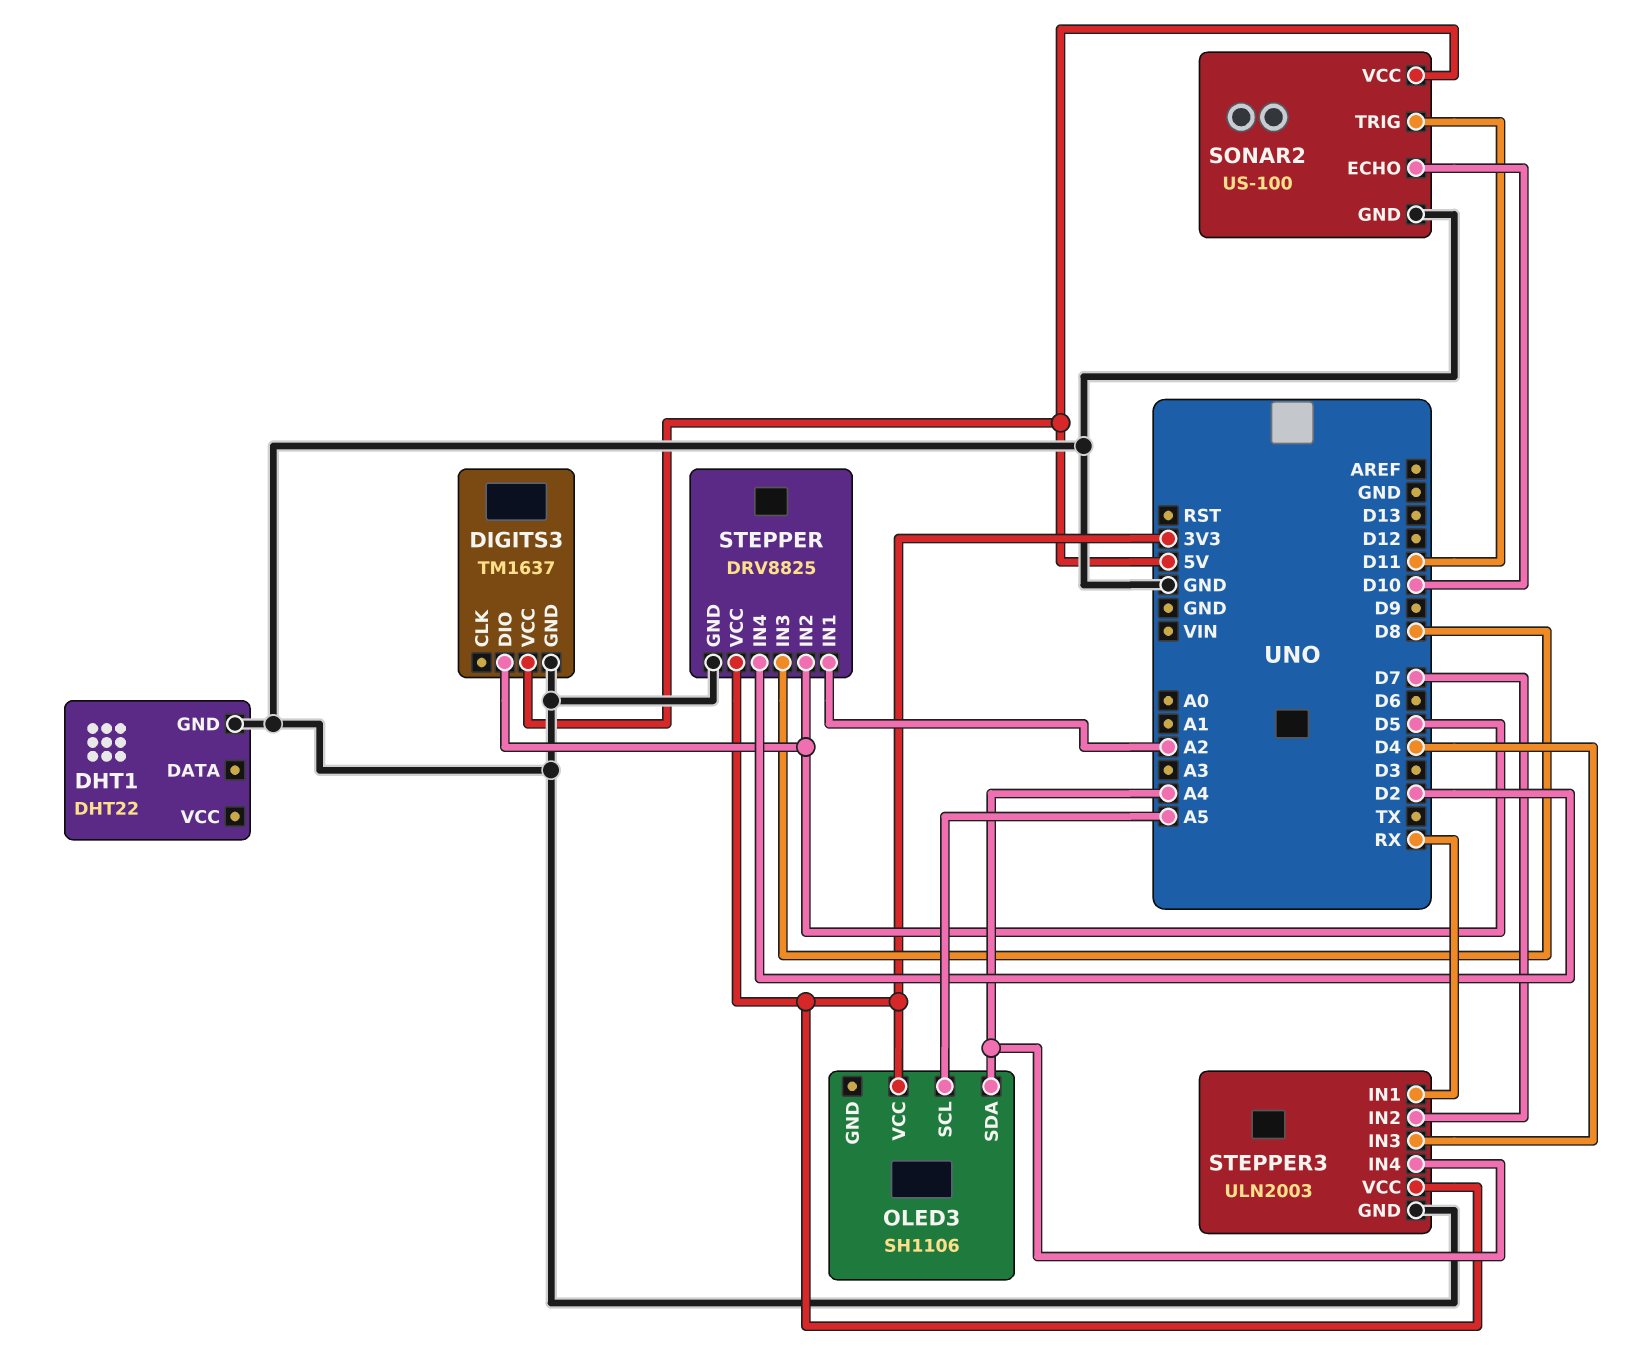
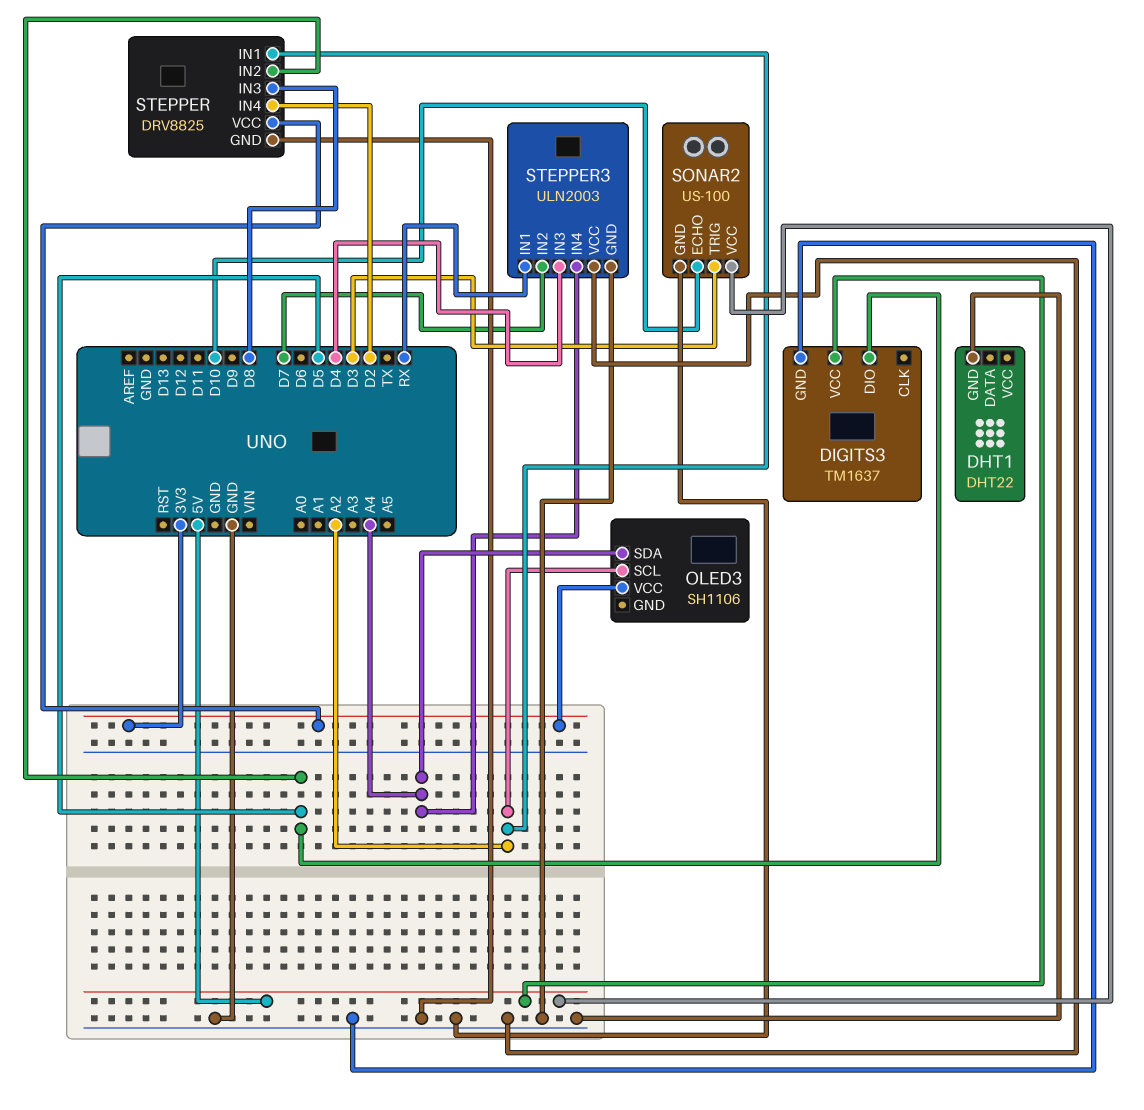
OLED3 pin SCL: A5 -> A2
SONAR2 pin TRIG: D11 -> D3
STEPPER3 pin VCC: 3V3 -> GND

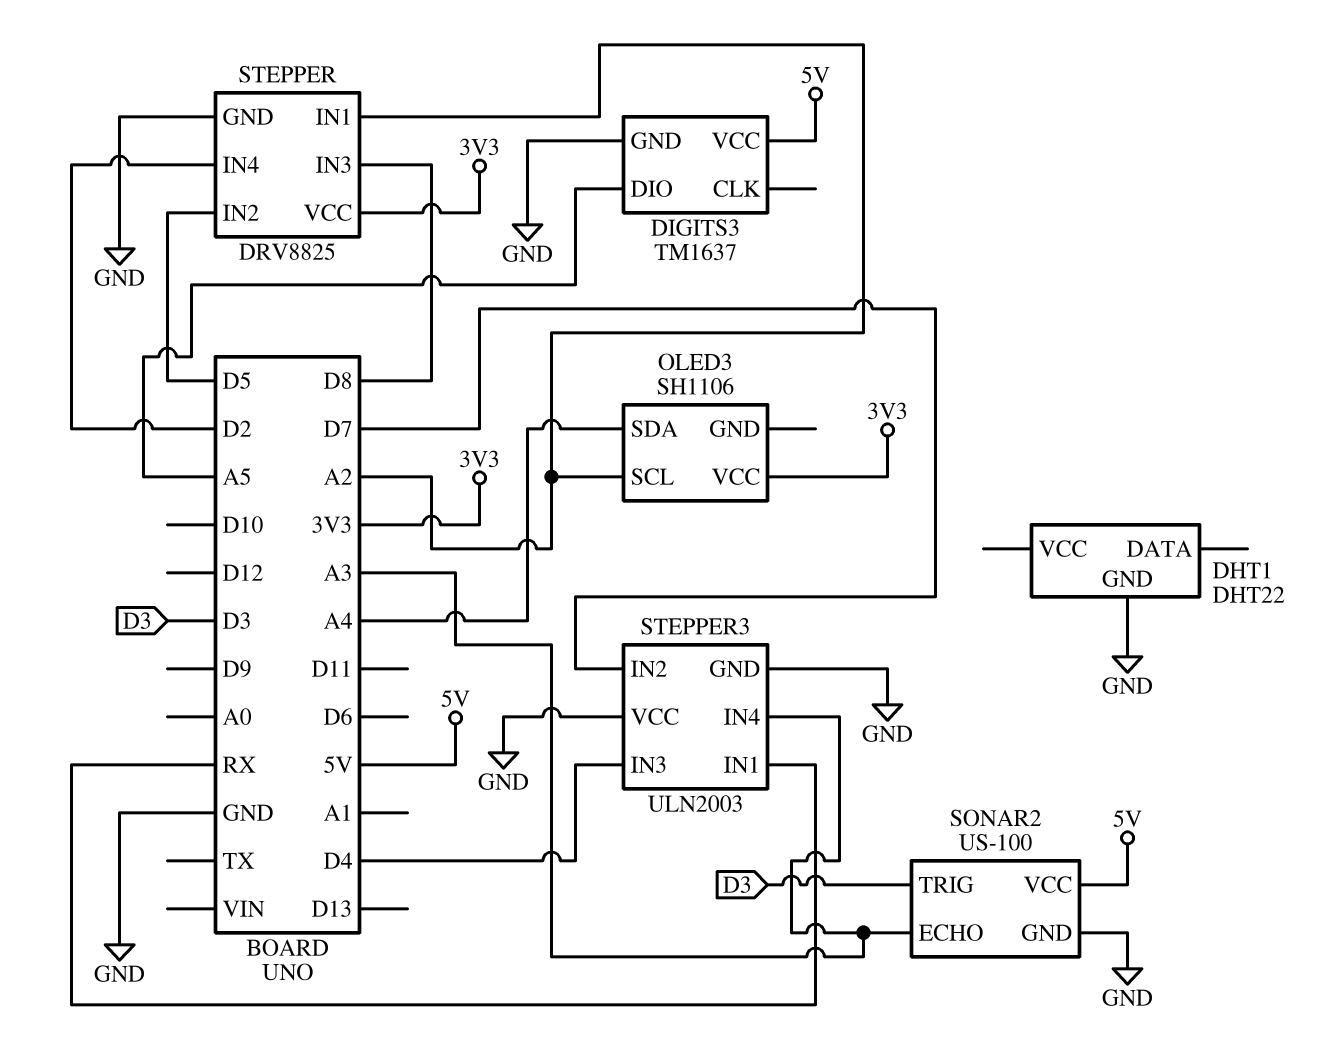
DIGITS3 pin DIO: D5 -> A5
SONAR2 pin ECHO: D10 -> A3
STEPPER3 pin IN4: A4 -> A3

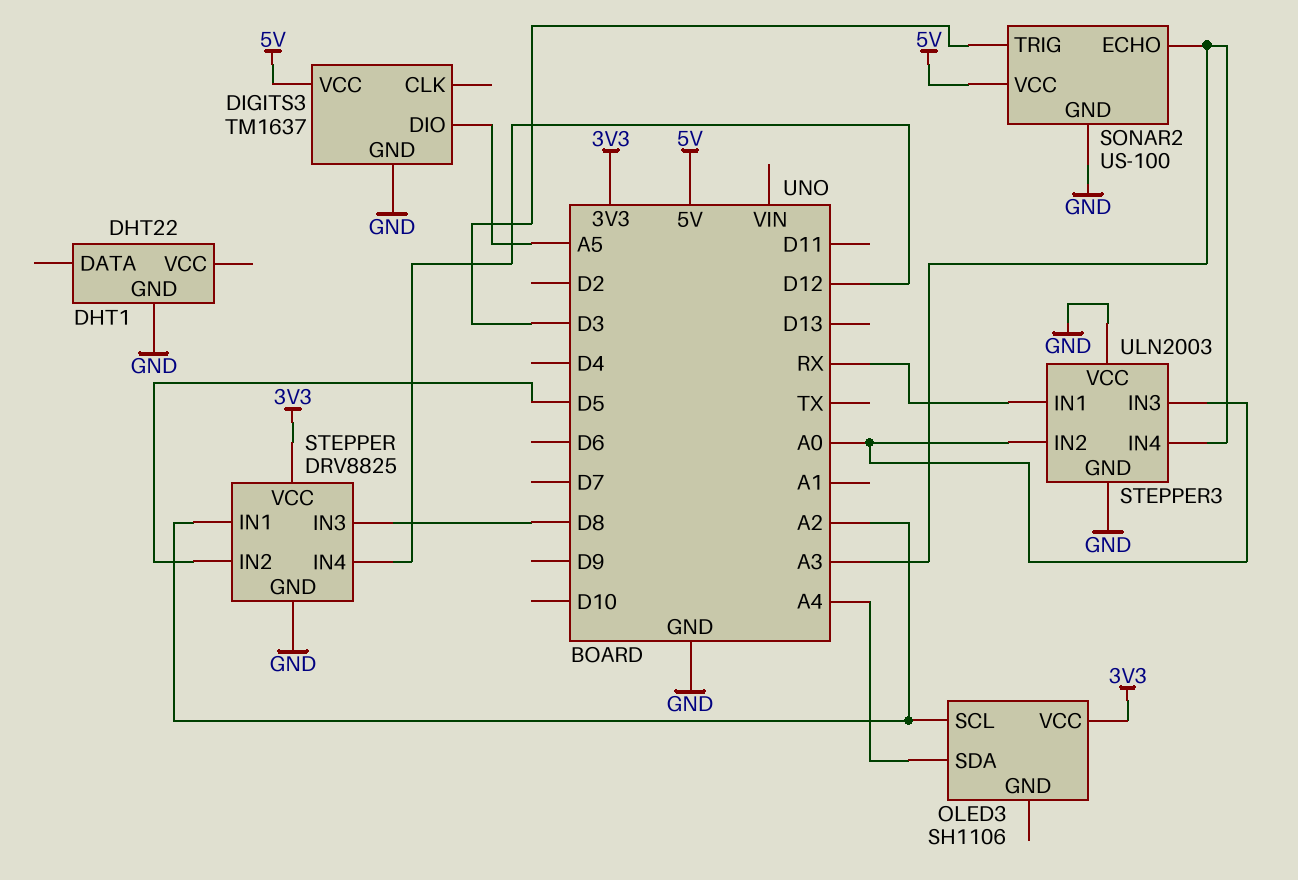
STEPPER pin IN4: D2 -> D12
STEPPER3 pin IN2: D7 -> A0
STEPPER3 pin IN3: D4 -> A0

